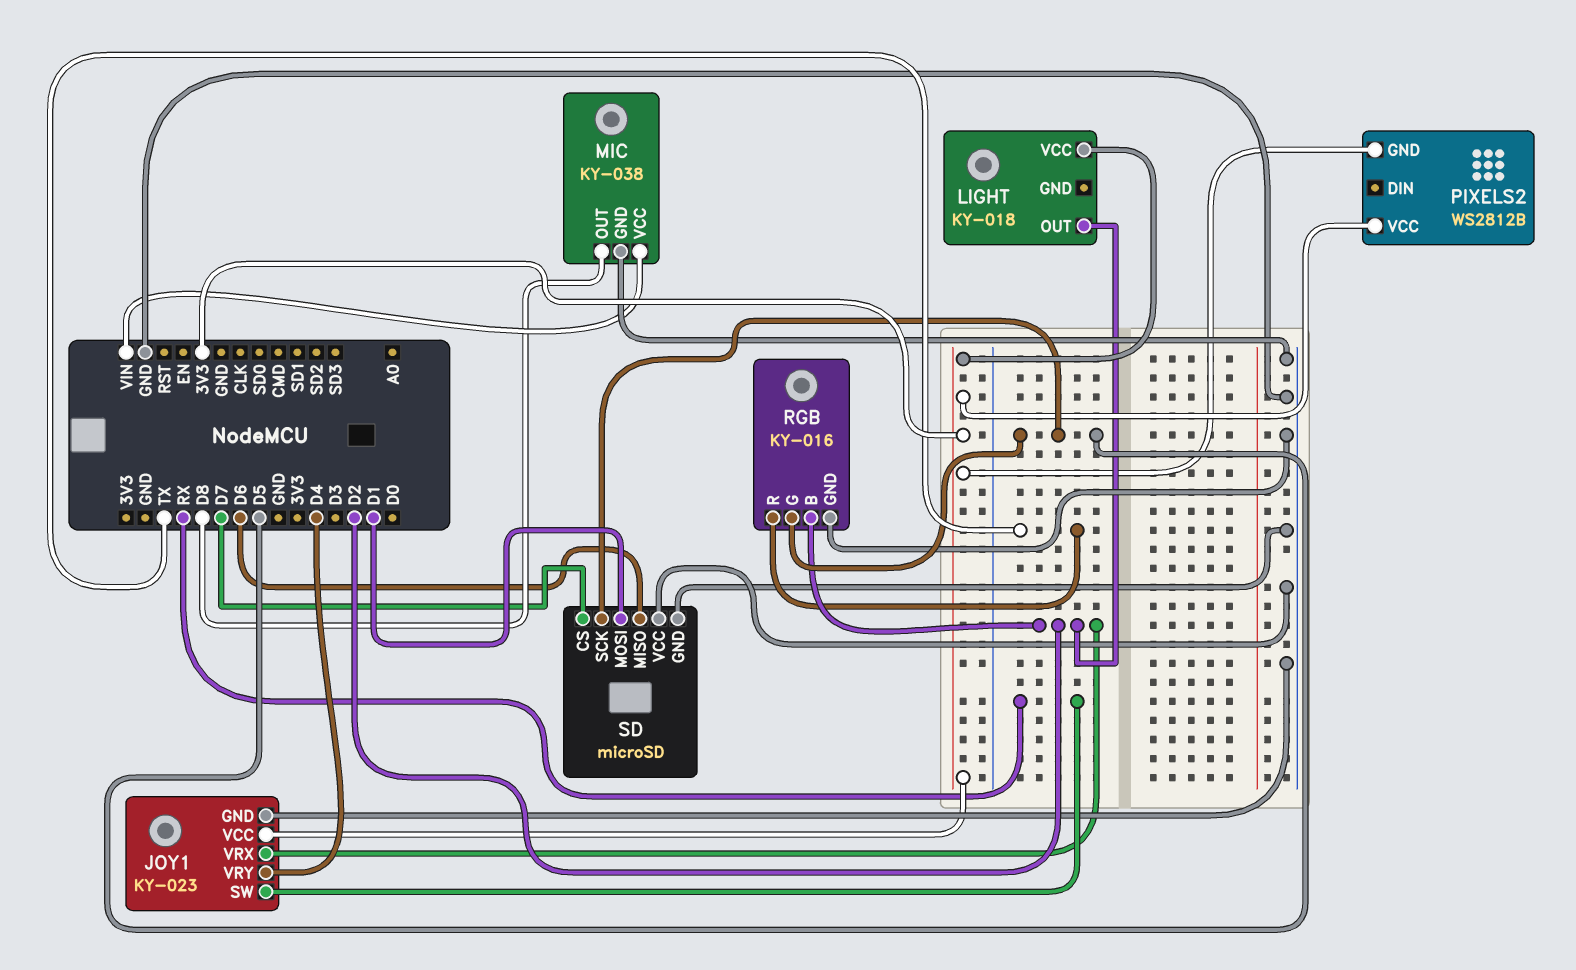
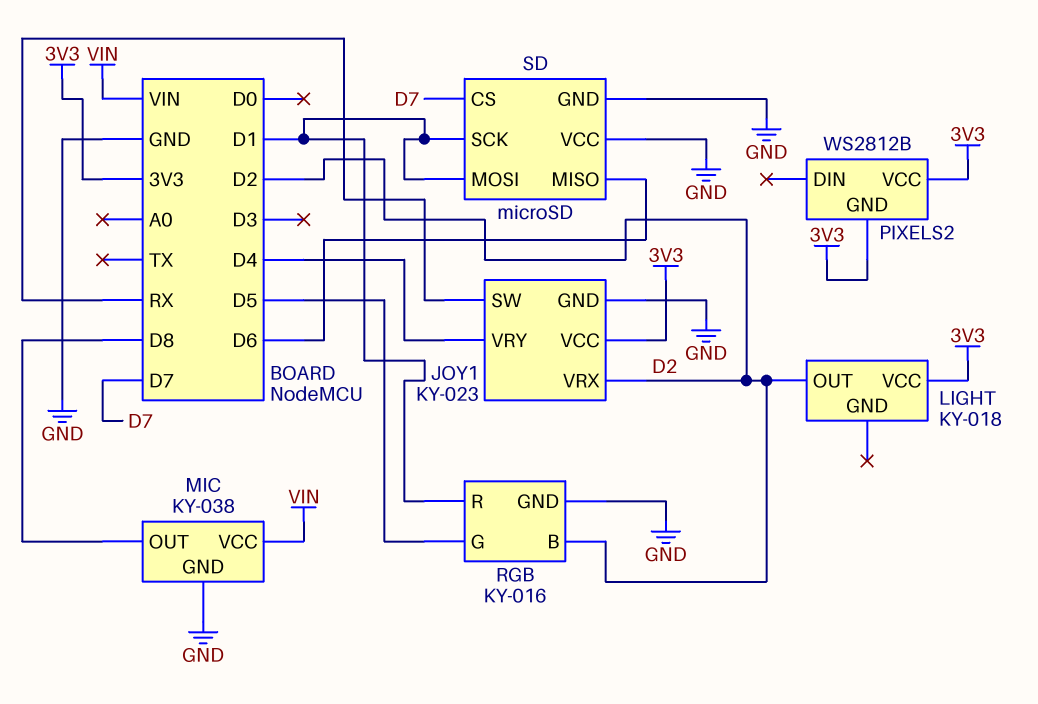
RGB pin R: TX -> D1
SD pin SCK: D5 -> D1

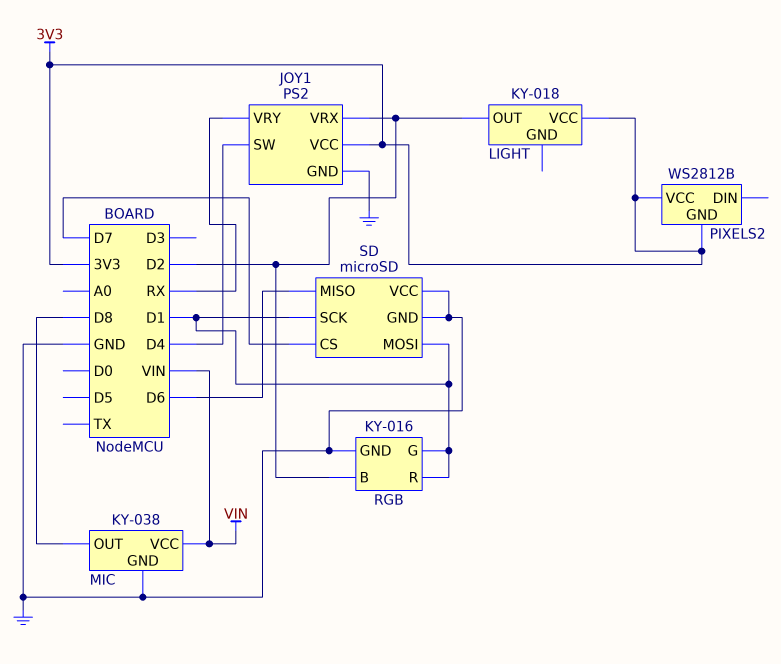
JOY1: KY-023 -> PS2
JOY1 pin SW: RX -> D4
JOY1 pin VRY: D4 -> RX
RGB pin G: D5 -> D1

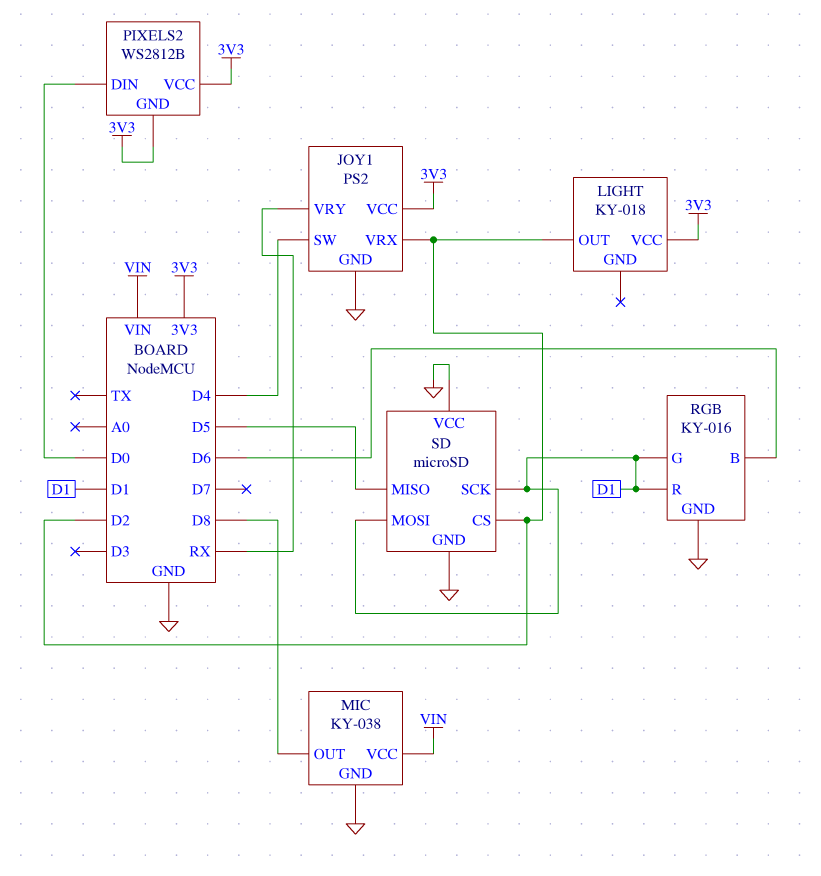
PIXELS2 pin DIN: none -> D0
RGB pin B: D2 -> D6
SD pin CS: D7 -> D2
SD pin MISO: D6 -> D5

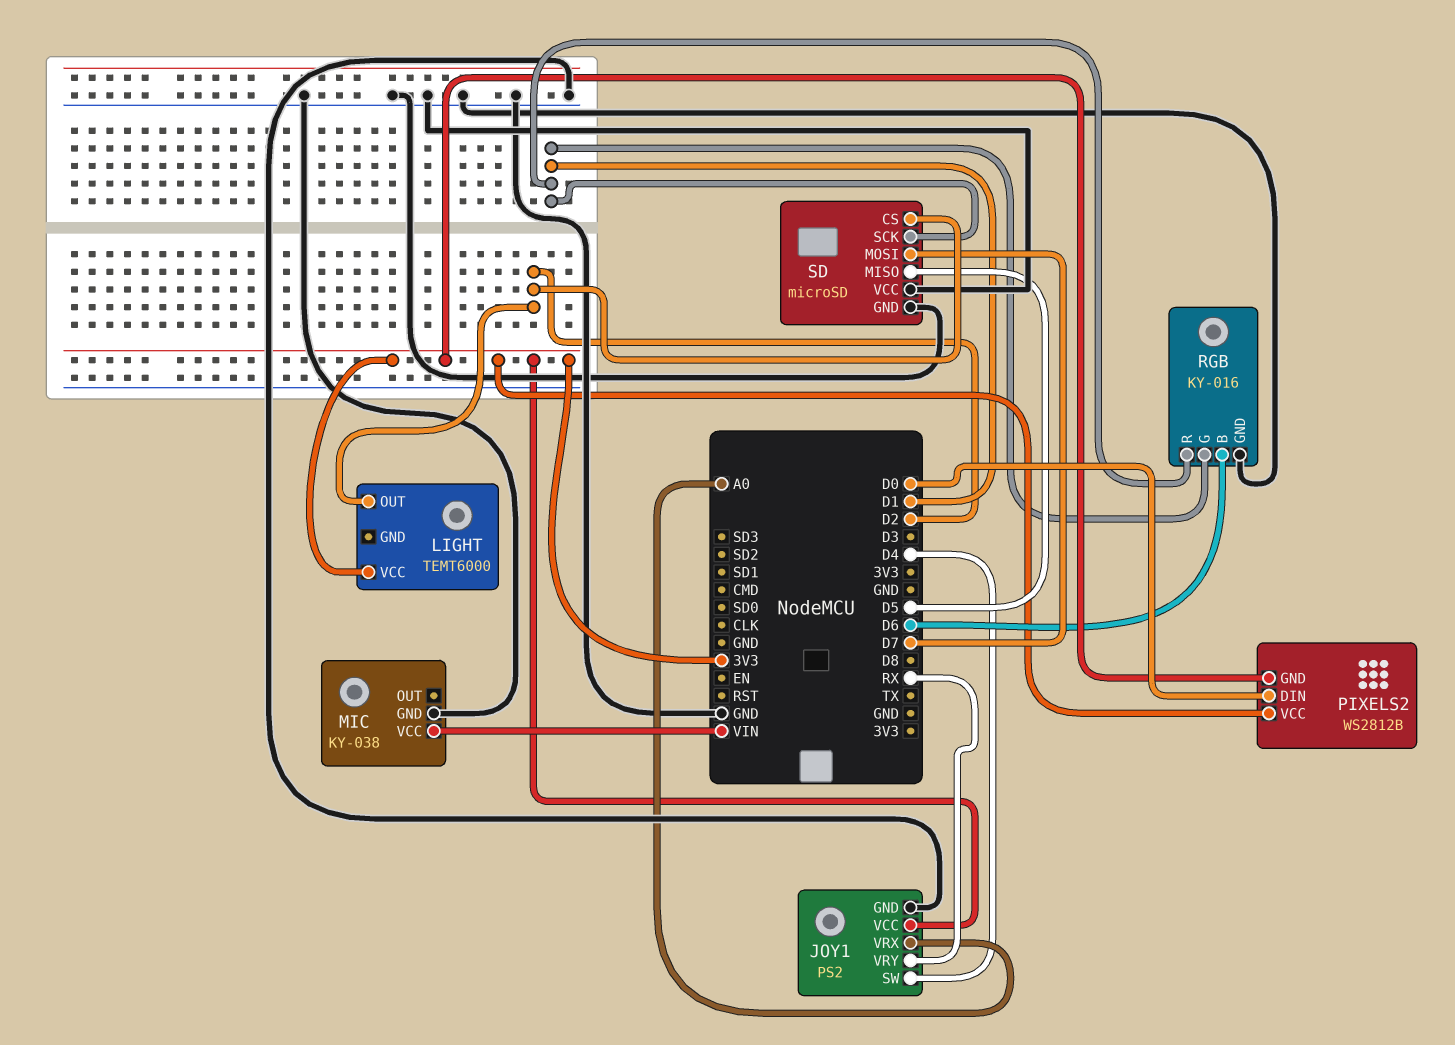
JOY1 pin VRX: D2 -> A0
LIGHT: KY-018 -> TEMT6000
MIC pin OUT: D8 -> none
SD pin MOSI: D1 -> D7

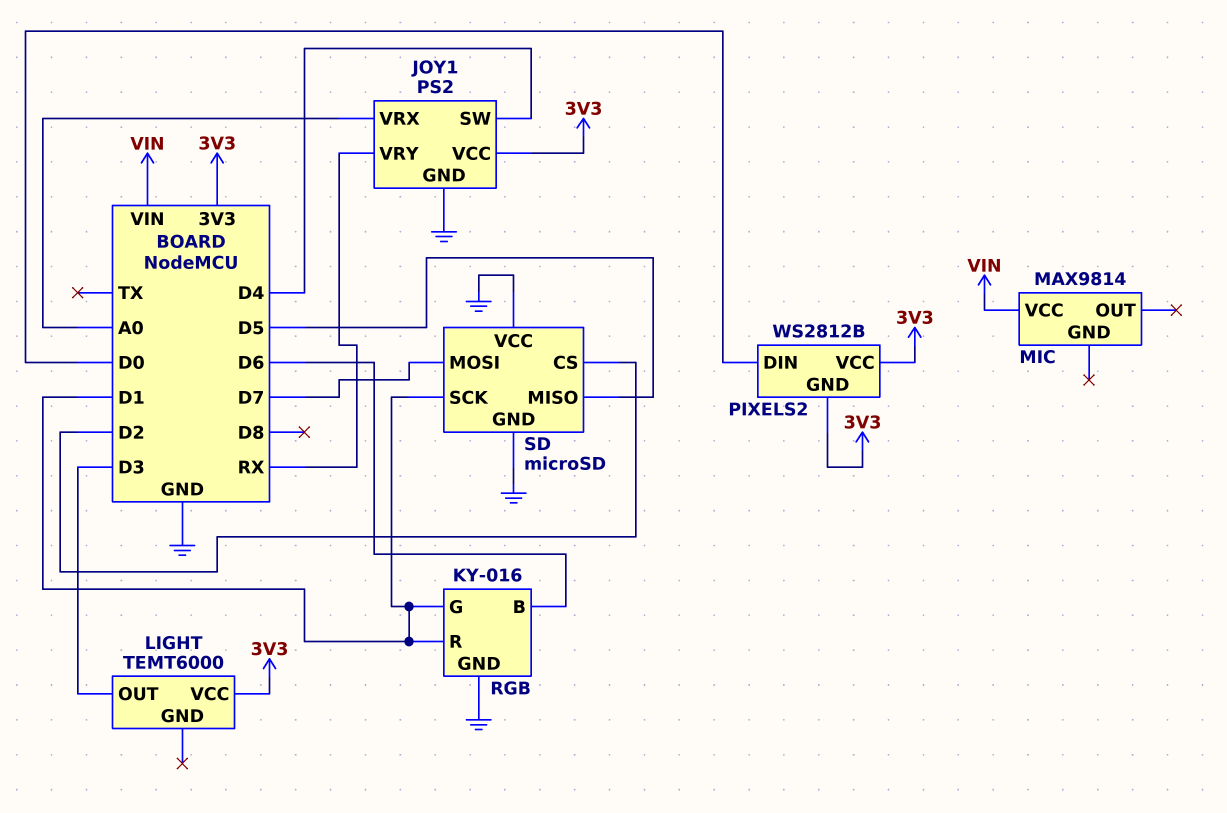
LIGHT pin OUT: D2 -> D3
MIC: KY-038 -> MAX9814
MIC pin GND: GND -> none

